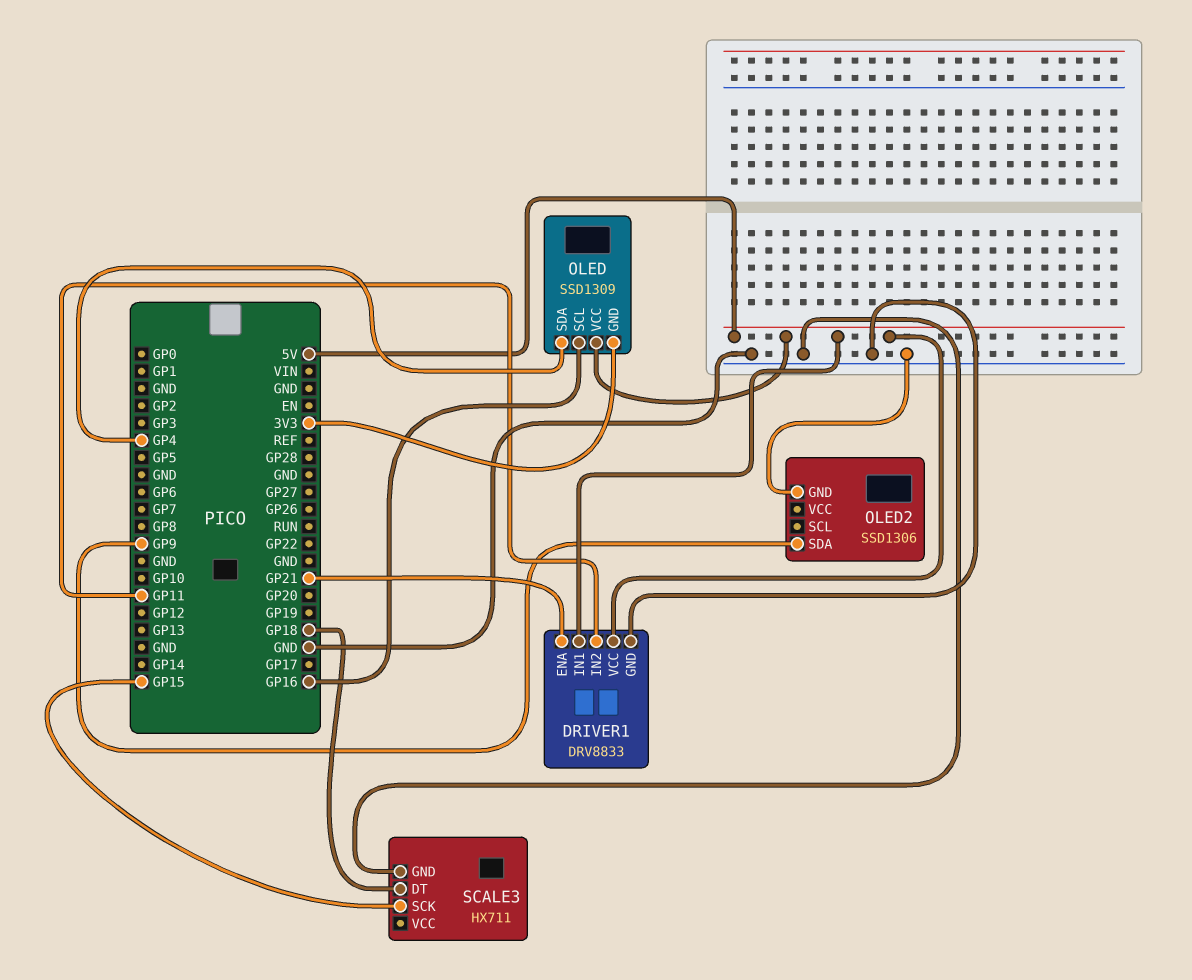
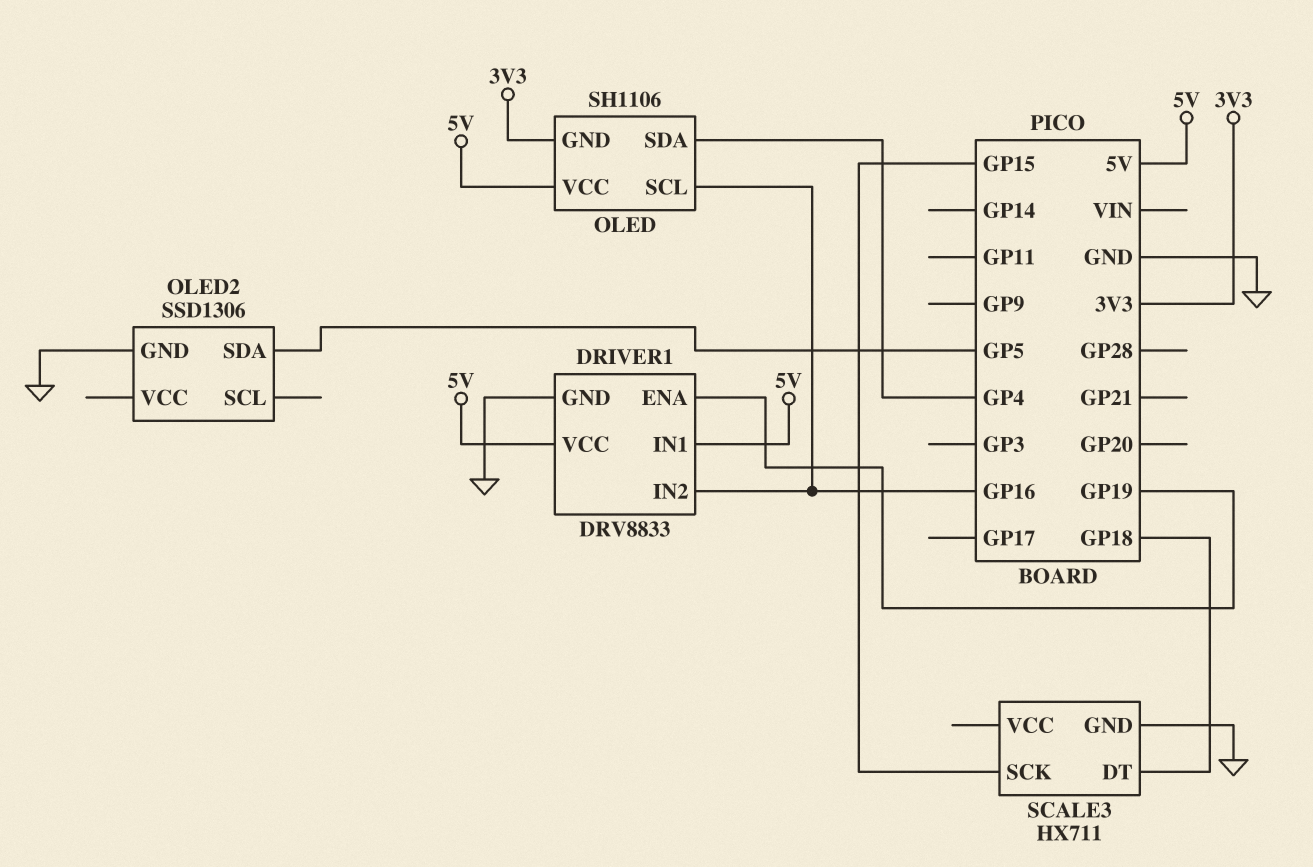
DRIVER1 pin ENA: GP21 -> GP19
DRIVER1 pin IN2: GP11 -> GP16
OLED: SSD1309 -> SH1106
OLED2 pin SDA: GP9 -> GP5

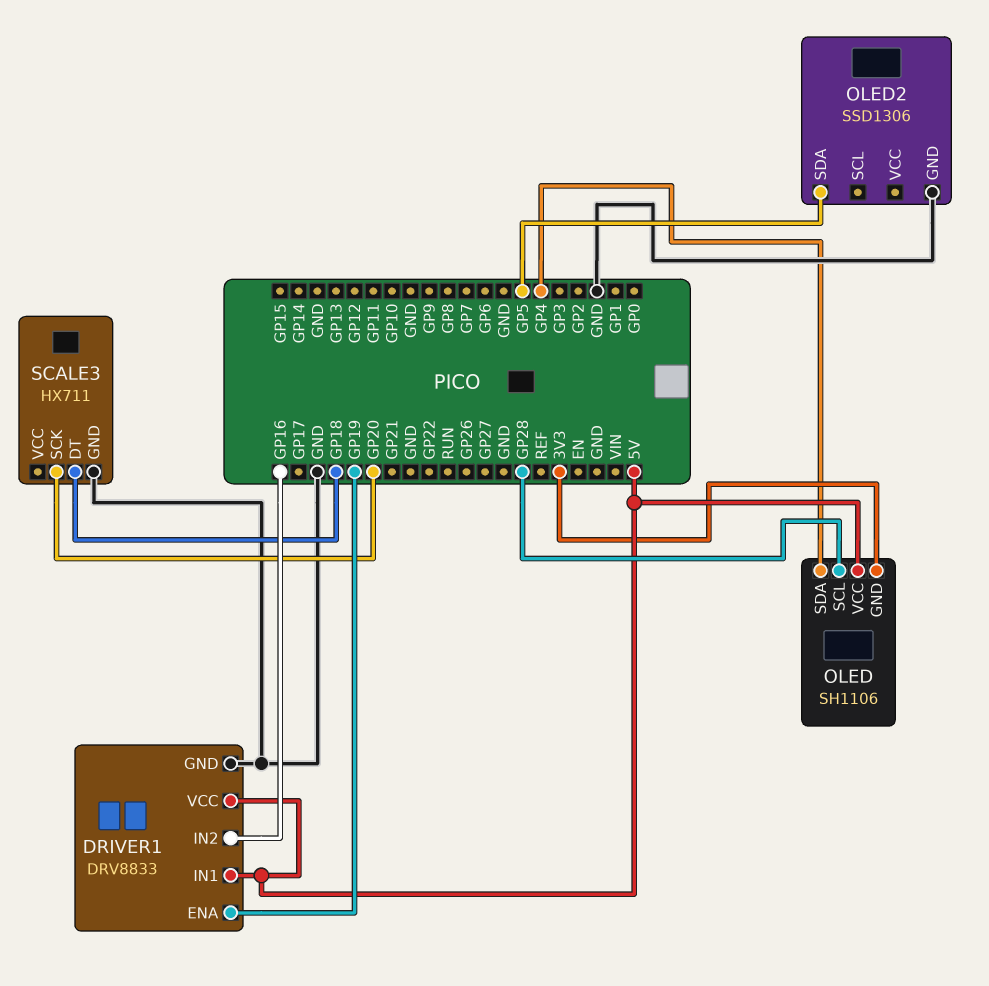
OLED pin SCL: GP16 -> GP28
SCALE3 pin SCK: GP15 -> GP20

